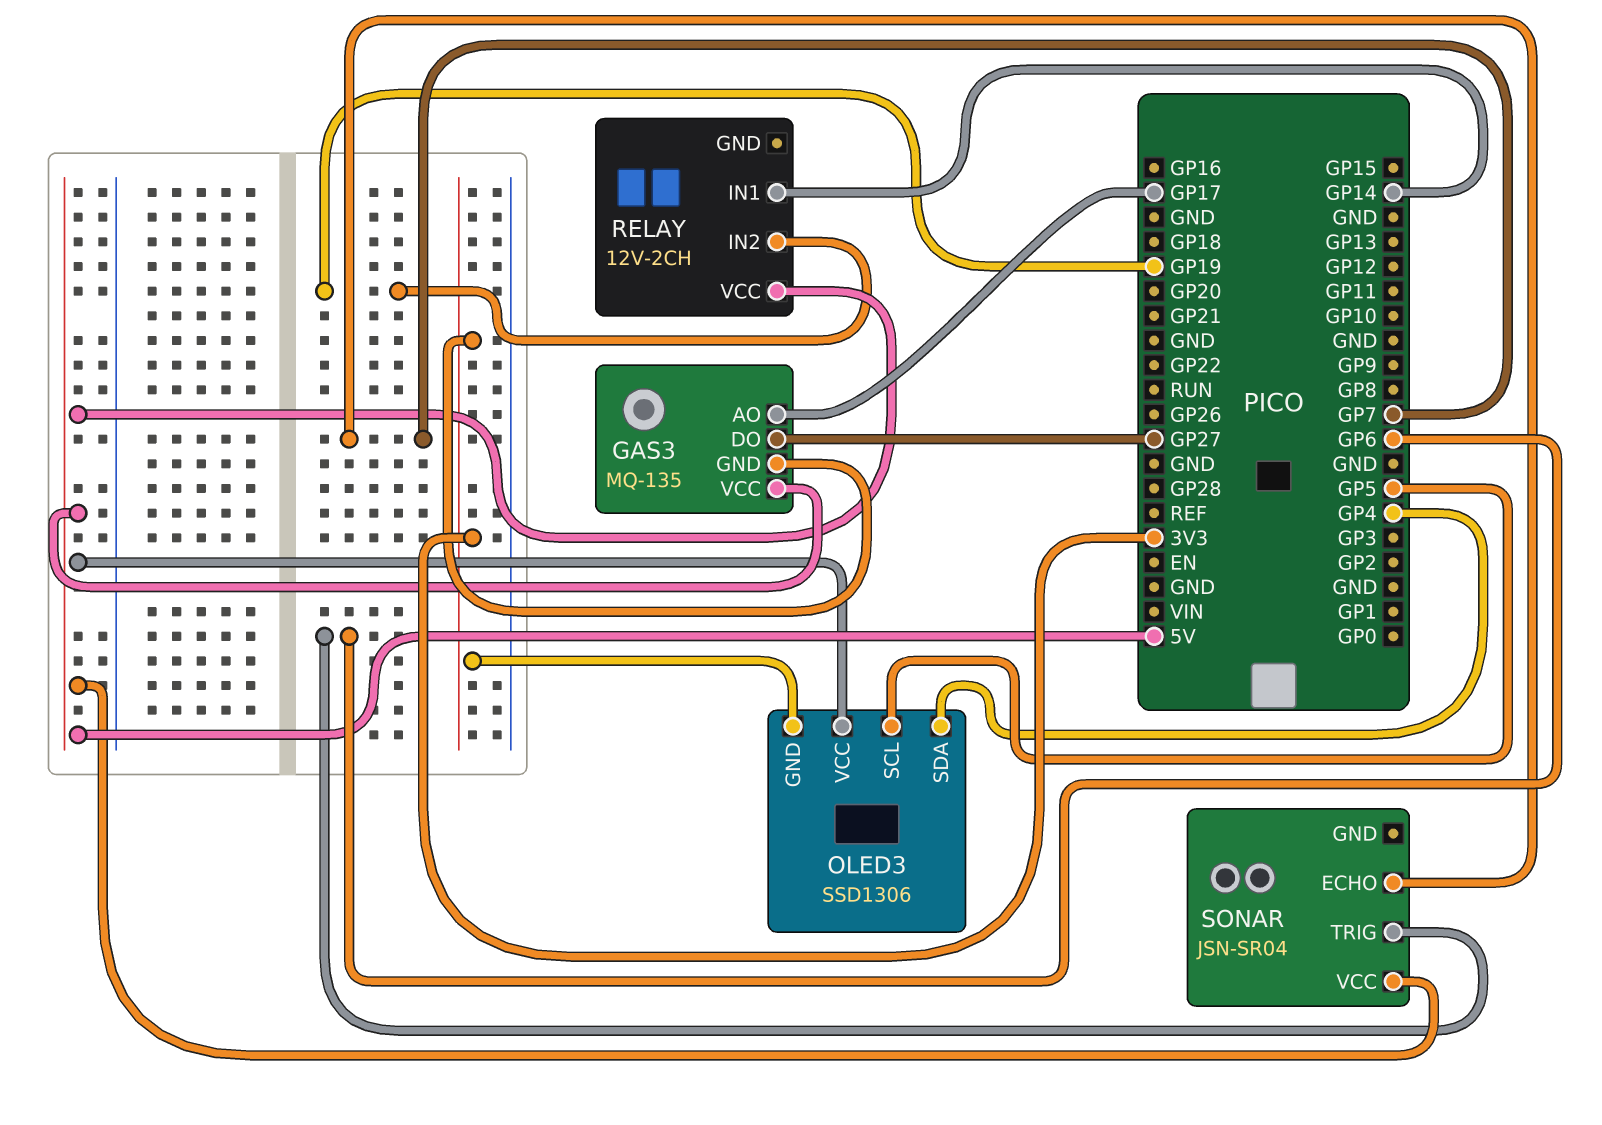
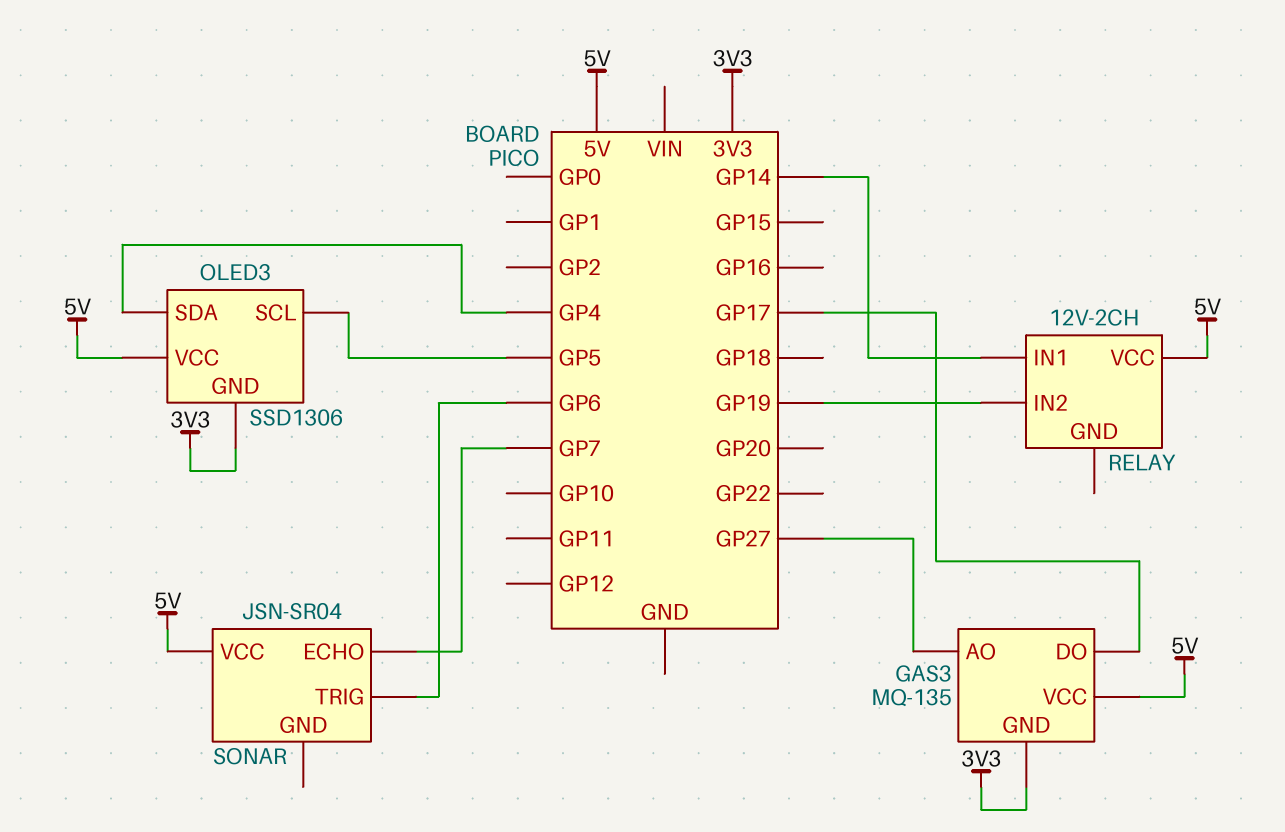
GAS3 pin AO: GP17 -> GP27
GAS3 pin DO: GP27 -> GP17

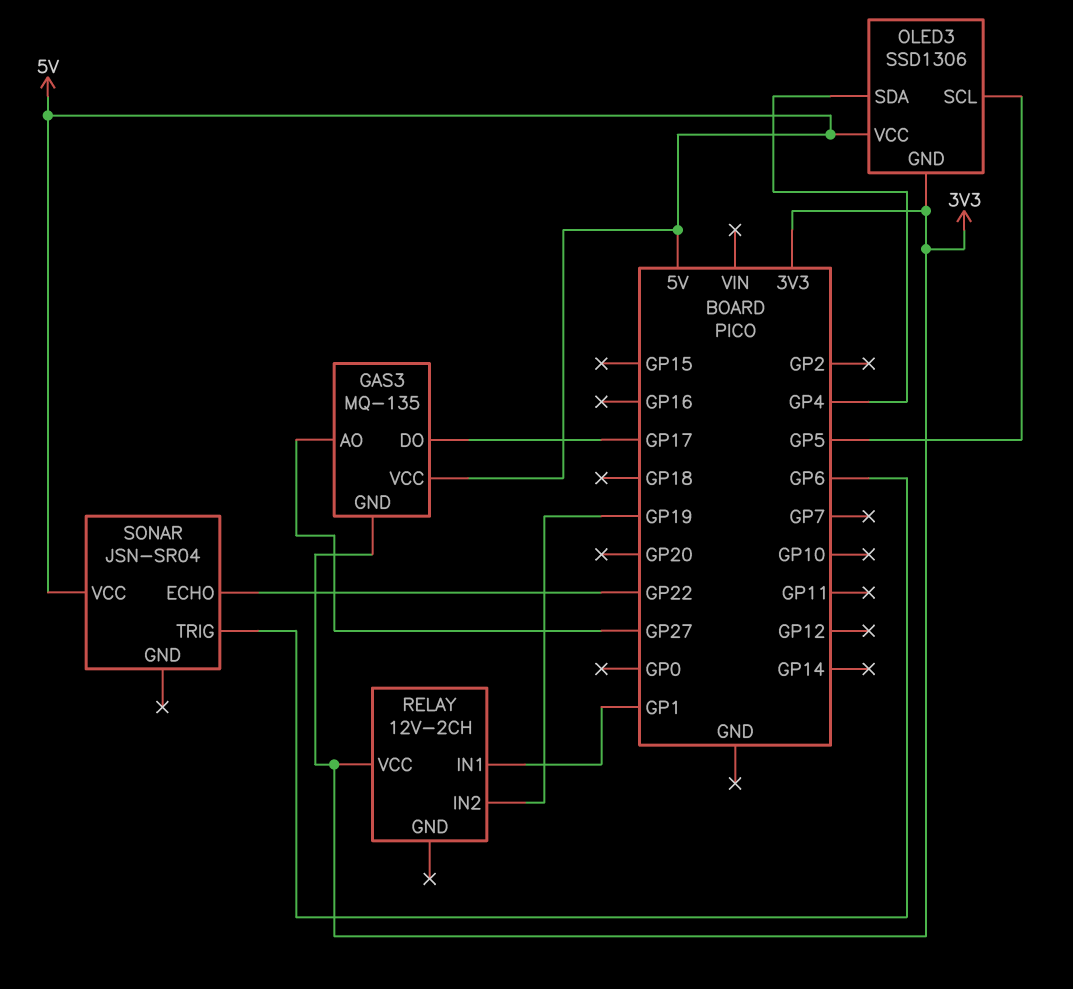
RELAY pin IN1: GP14 -> GP1
RELAY pin VCC: 5V -> 3V3
SONAR pin ECHO: GP7 -> GP22

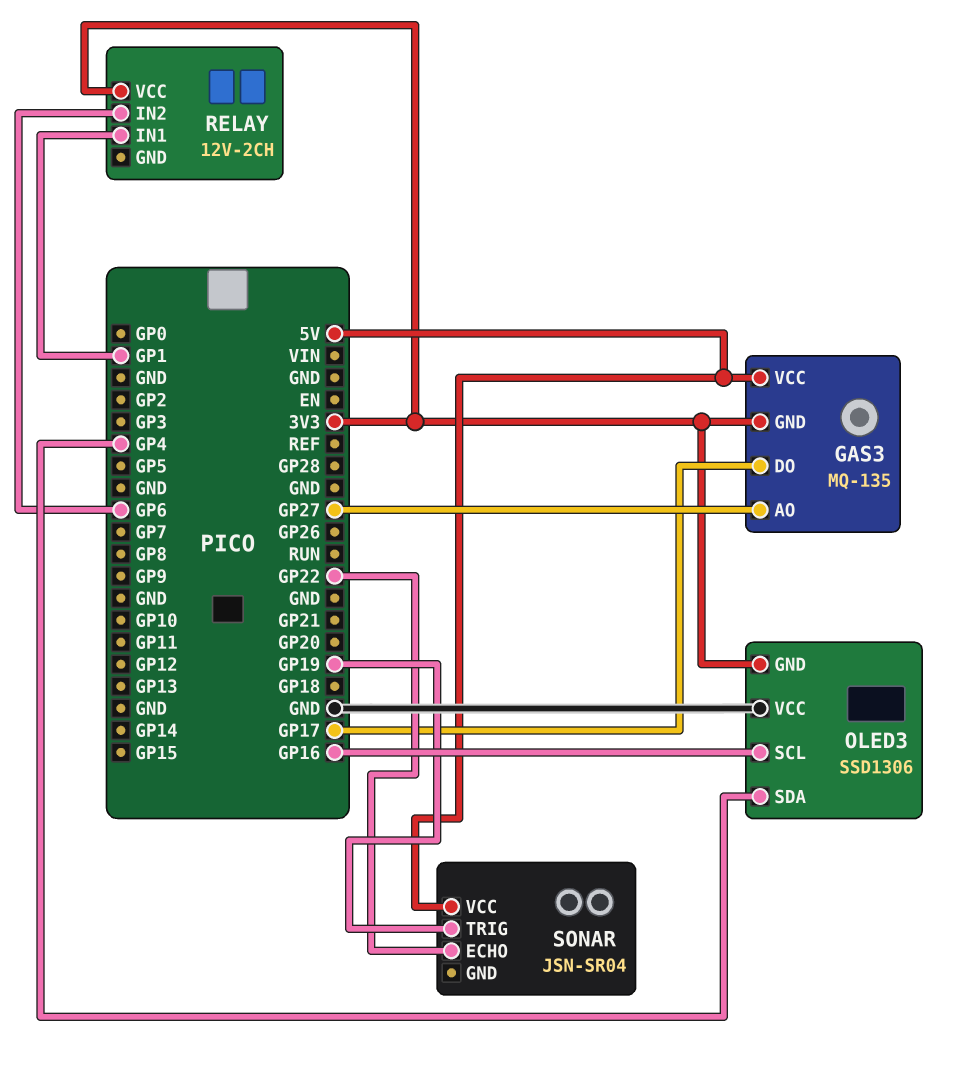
OLED3 pin SCL: GP5 -> GP16
OLED3 pin VCC: 5V -> GND
RELAY pin IN2: GP19 -> GP6
SONAR pin TRIG: GP6 -> GP19

